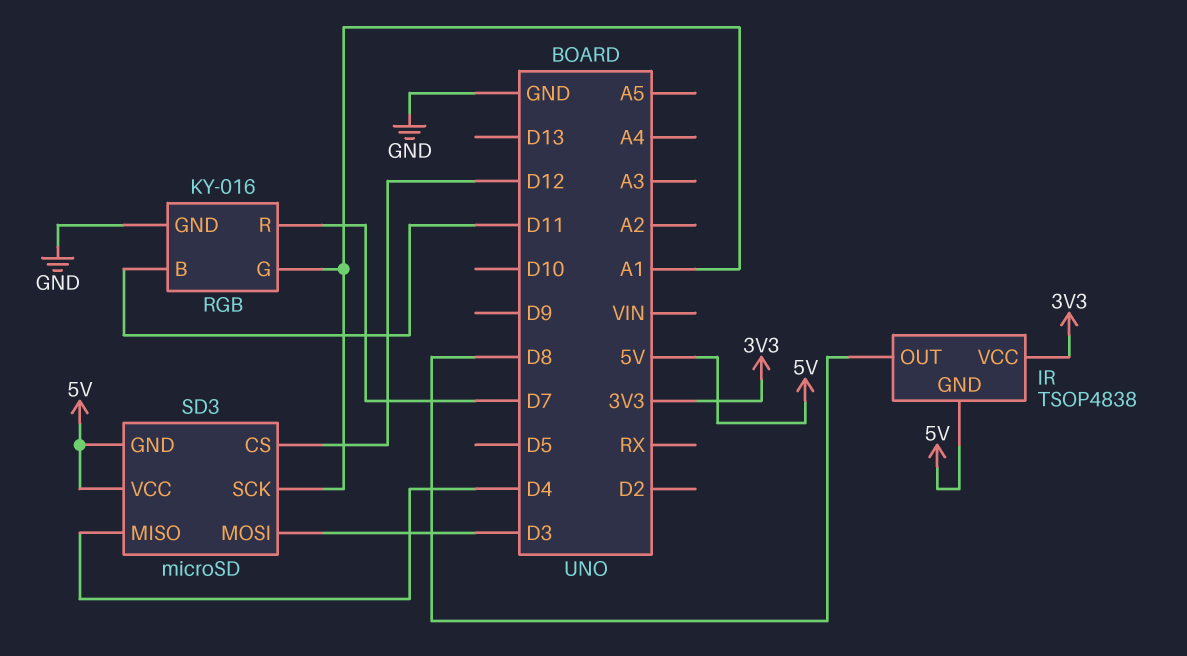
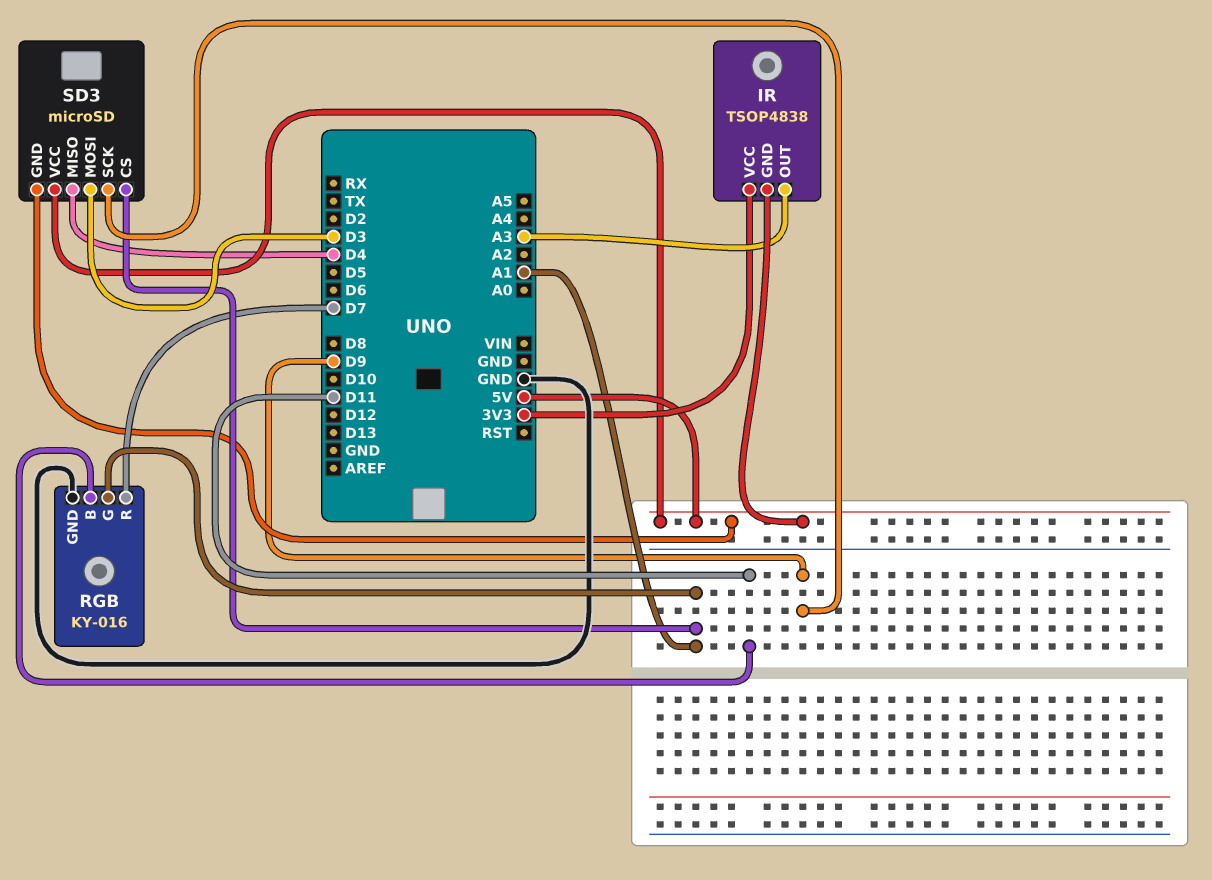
IR pin OUT: D8 -> A3
SD3 pin CS: D12 -> A1
SD3 pin SCK: A1 -> D9

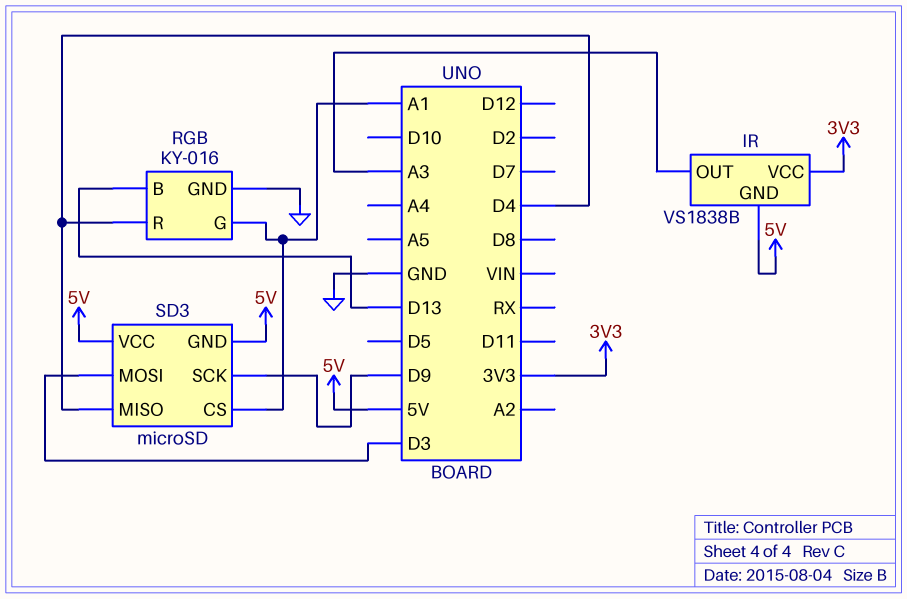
IR: TSOP4838 -> VS1838B
RGB pin B: D11 -> D13
RGB pin R: D7 -> D4

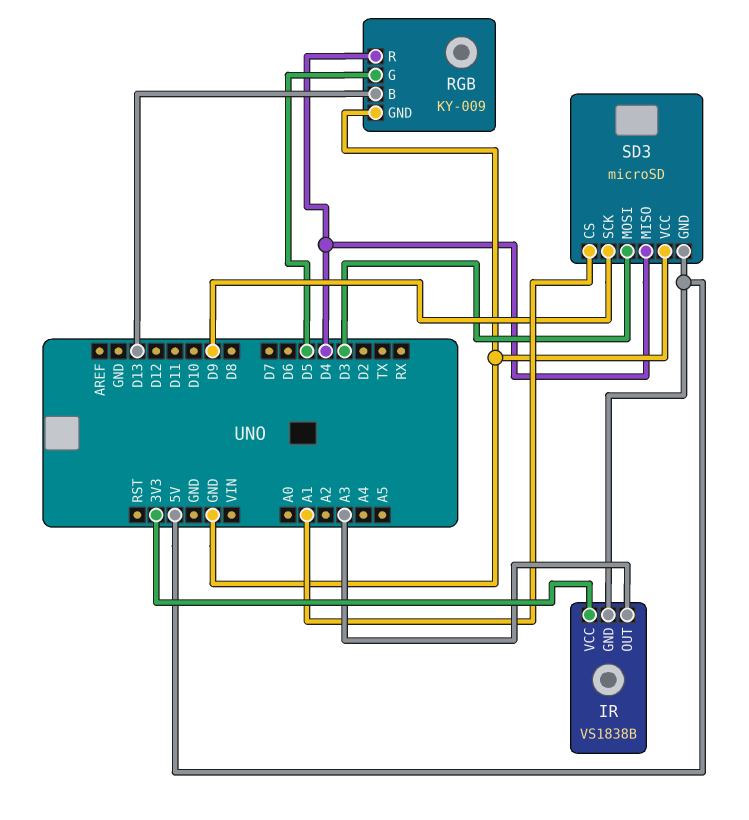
RGB: KY-016 -> KY-009
RGB pin G: A1 -> D5
SD3 pin VCC: 5V -> GND

